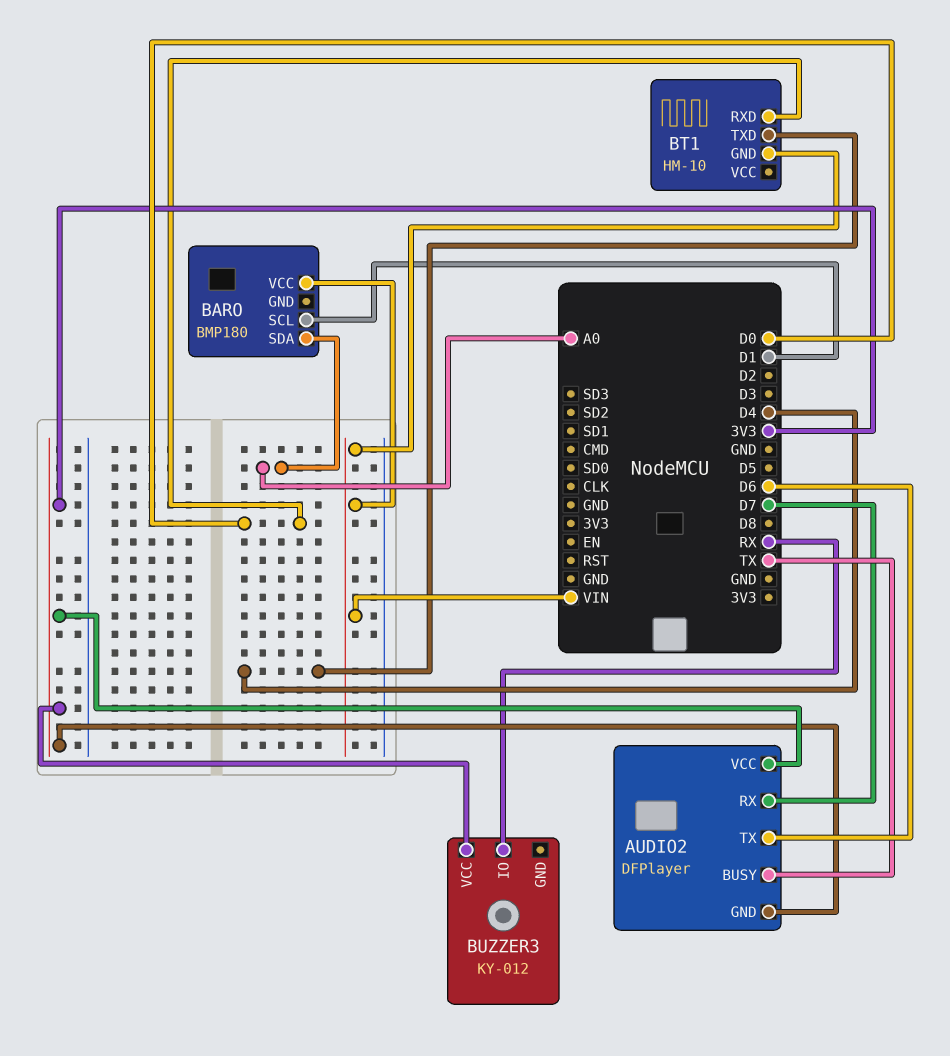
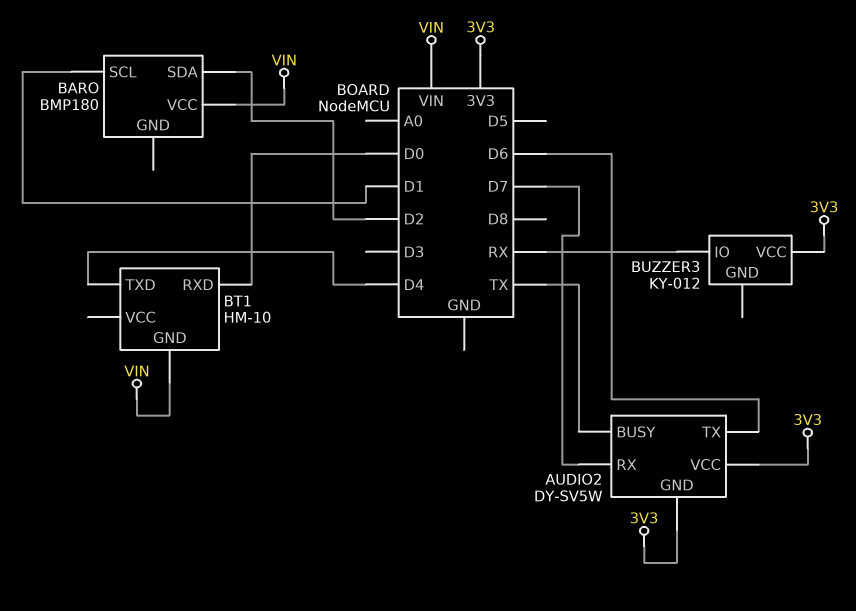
AUDIO2: DFPlayer -> DY-SV5W
BARO pin SDA: A0 -> D2

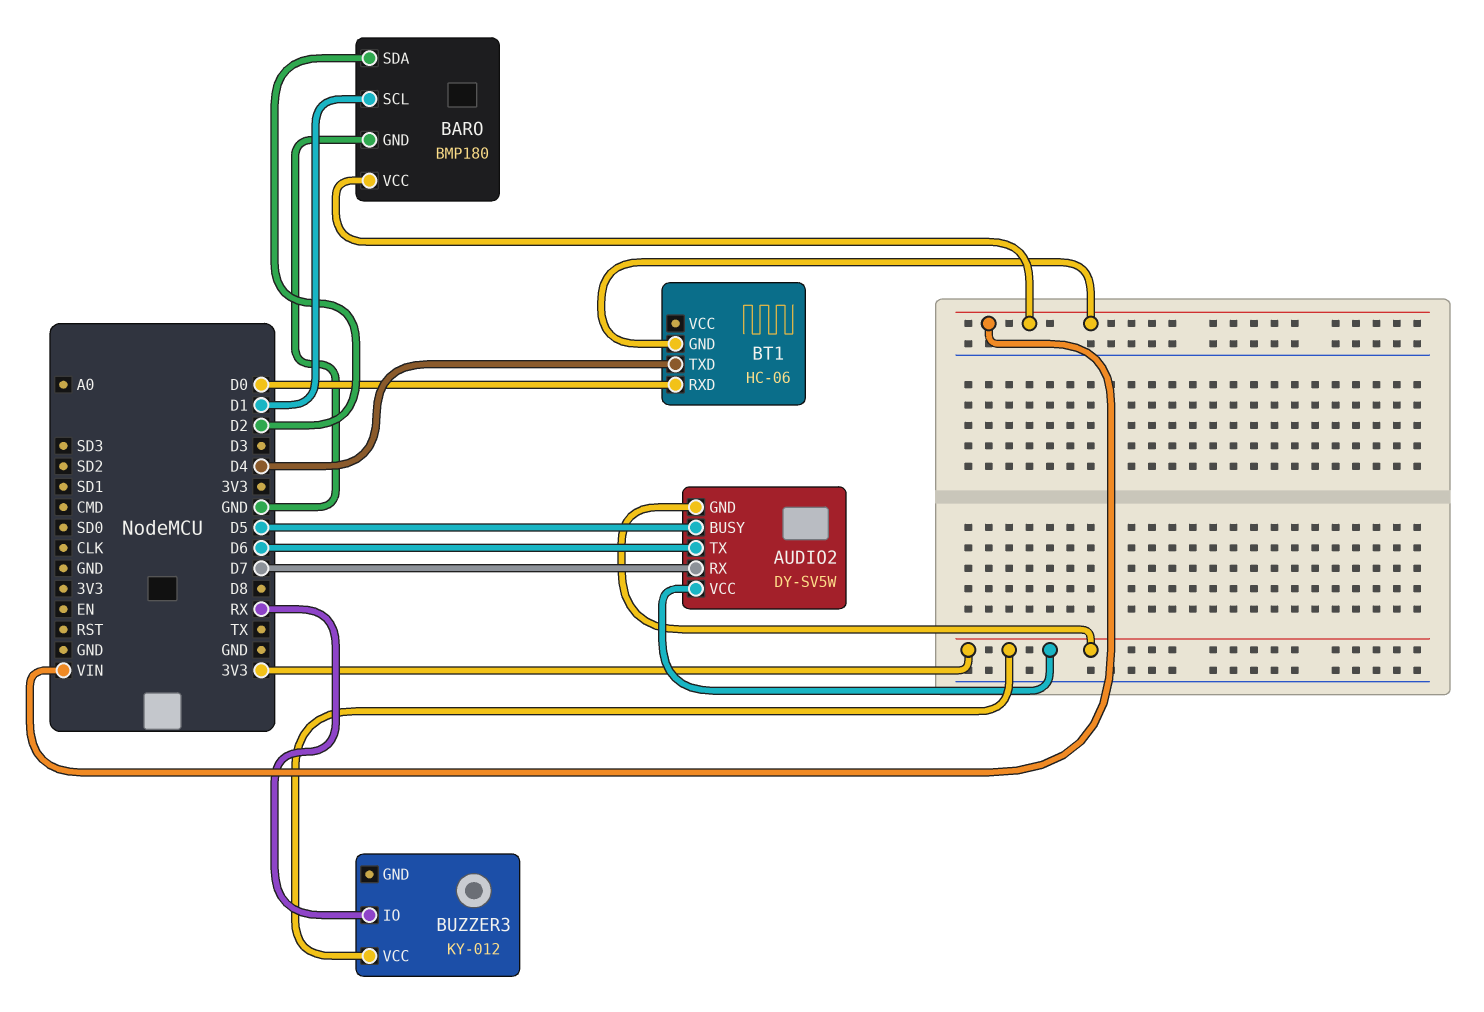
AUDIO2 pin BUSY: TX -> D5
BARO pin GND: none -> GND
BT1: HM-10 -> HC-06

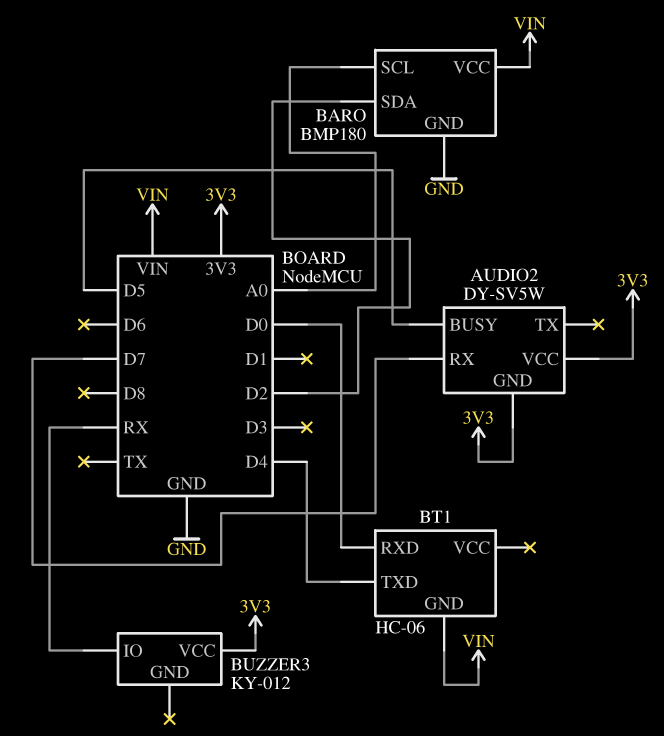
AUDIO2 pin TX: D6 -> none
BARO pin SCL: D1 -> A0

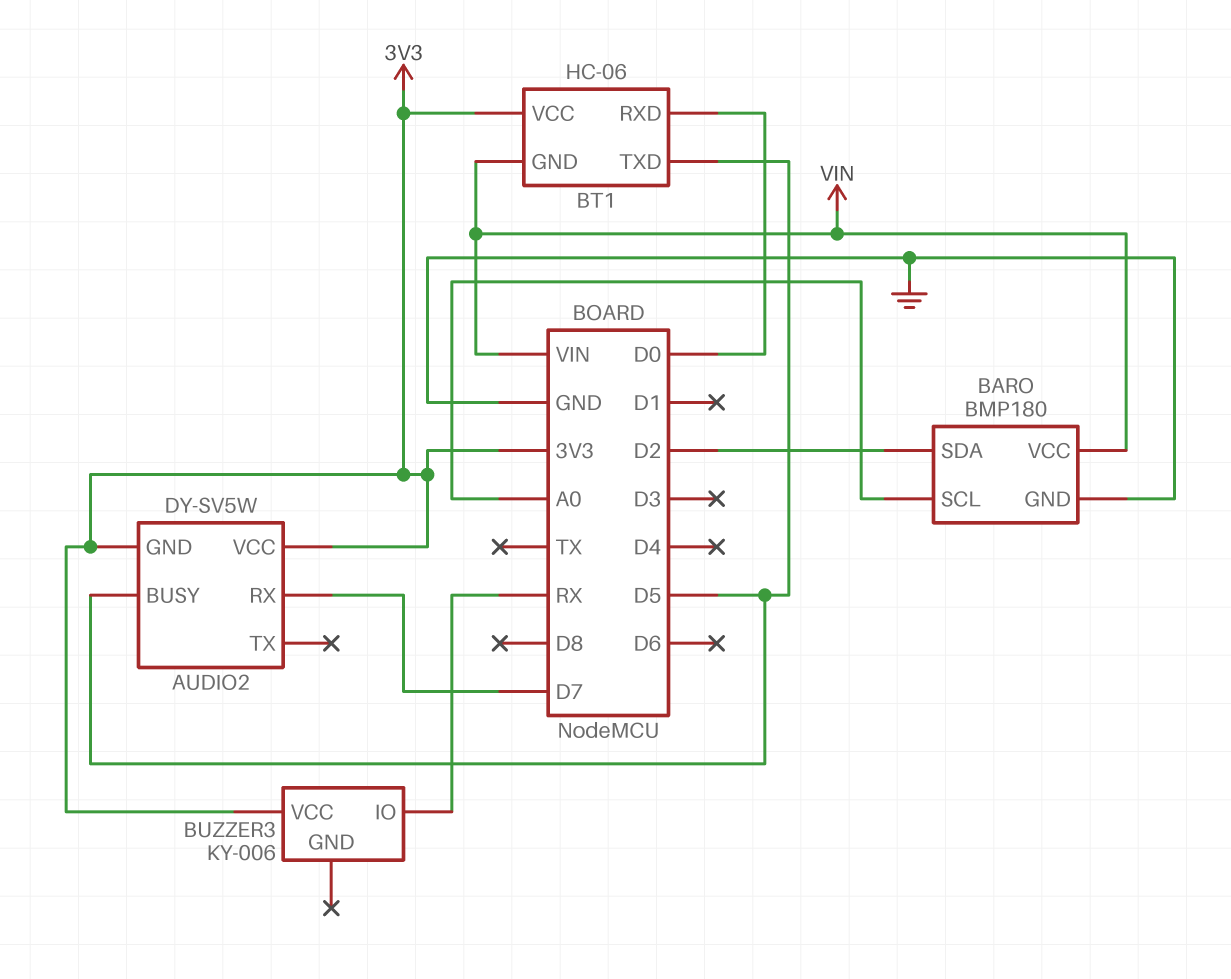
BT1 pin TXD: D4 -> D5
BT1 pin VCC: none -> 3V3
BUZZER3: KY-012 -> KY-006

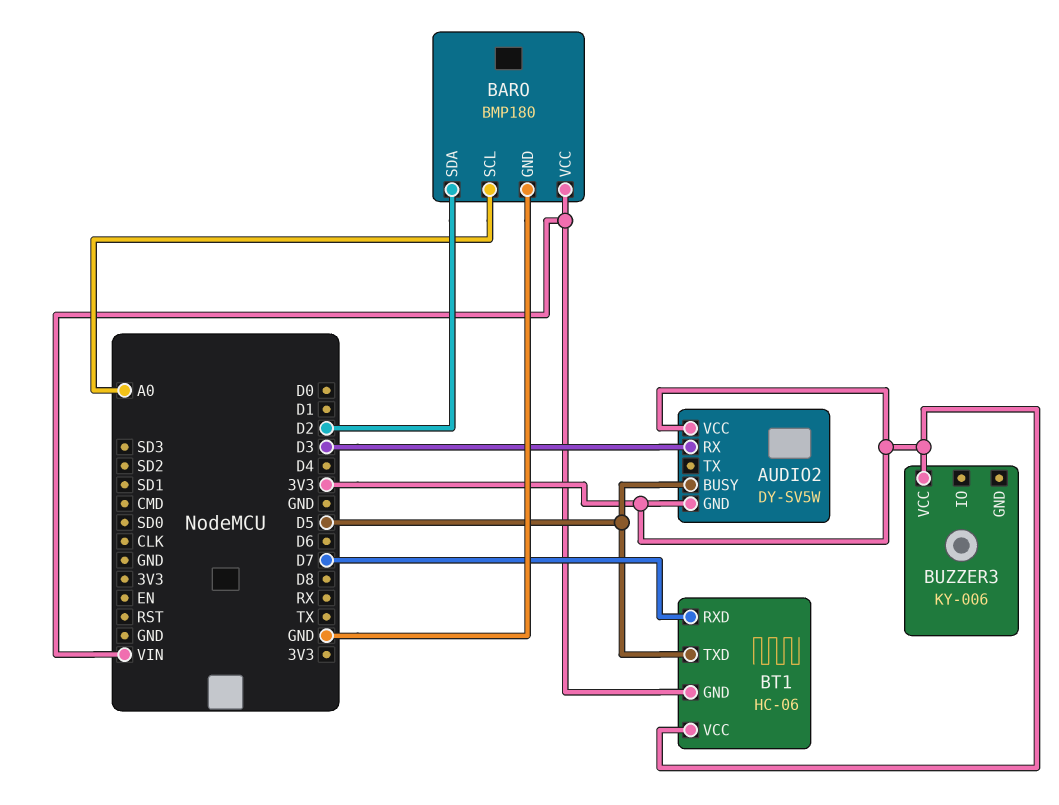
AUDIO2 pin RX: D7 -> D3
BT1 pin RXD: D0 -> D7
BUZZER3 pin IO: RX -> none

